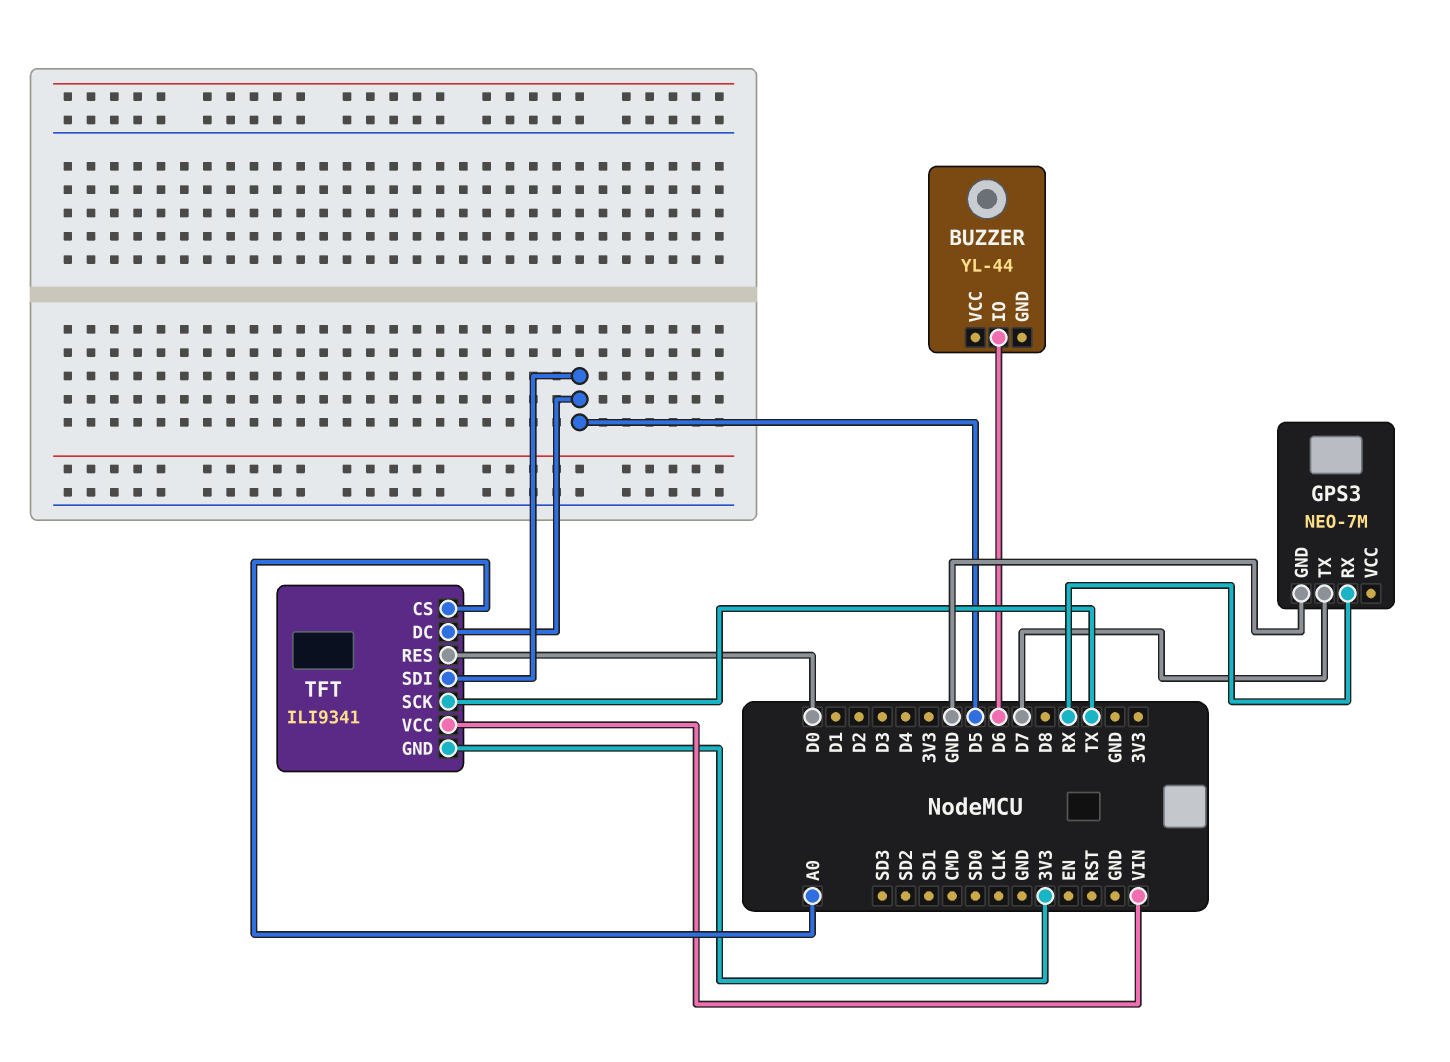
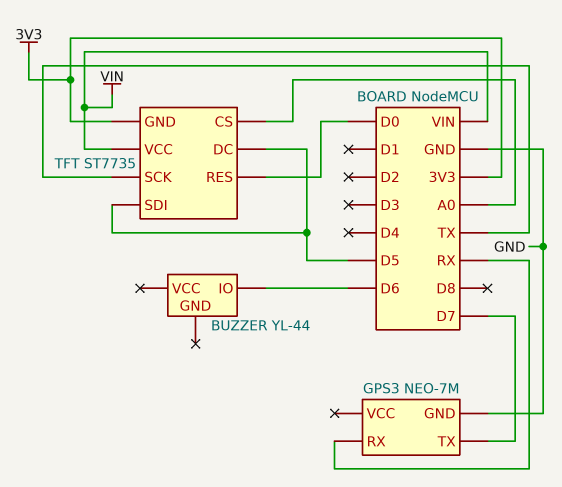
TFT: ILI9341 -> ST7735

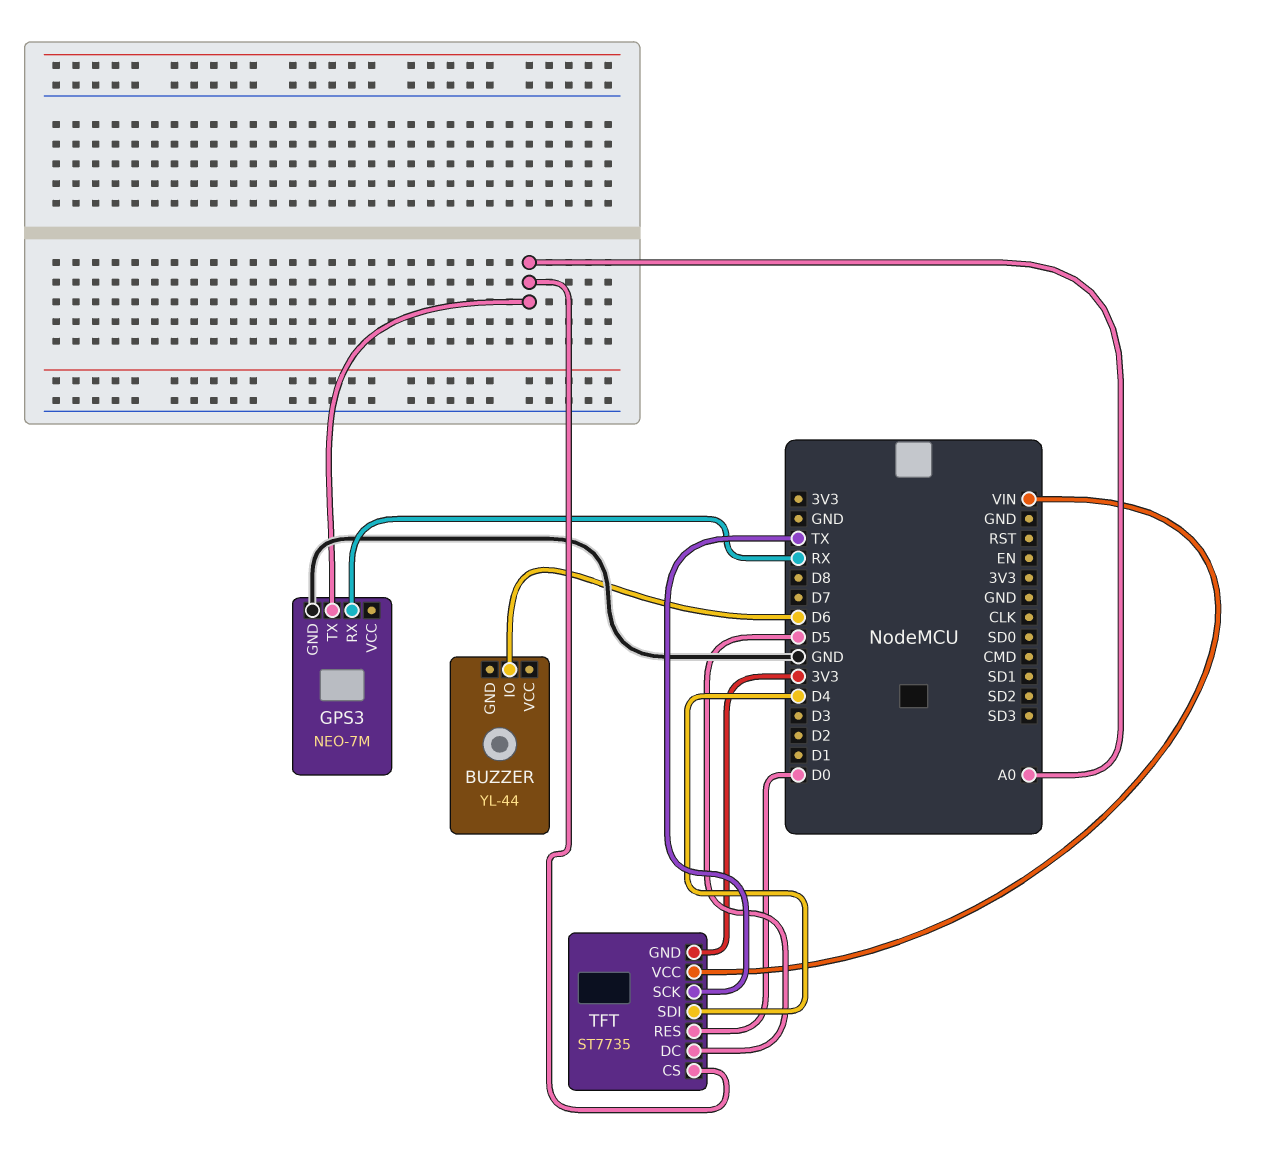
GPS3 pin TX: D7 -> A0
TFT pin SDI: D5 -> D4

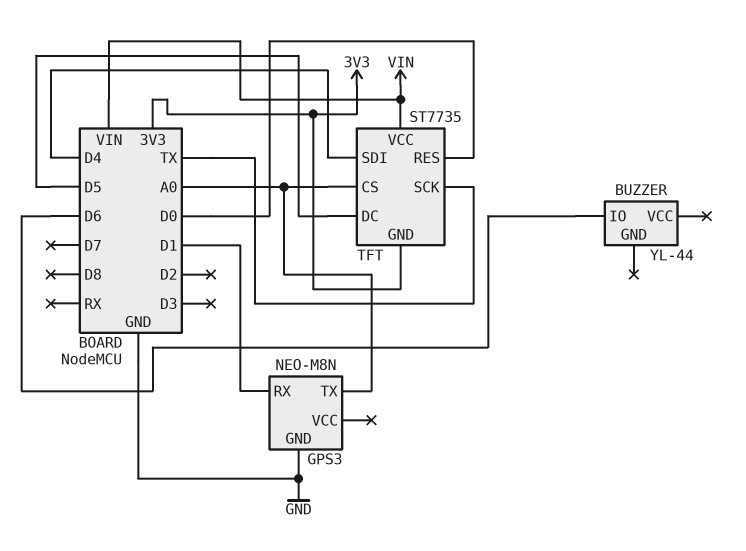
GPS3: NEO-7M -> NEO-M8N
GPS3 pin RX: RX -> D1

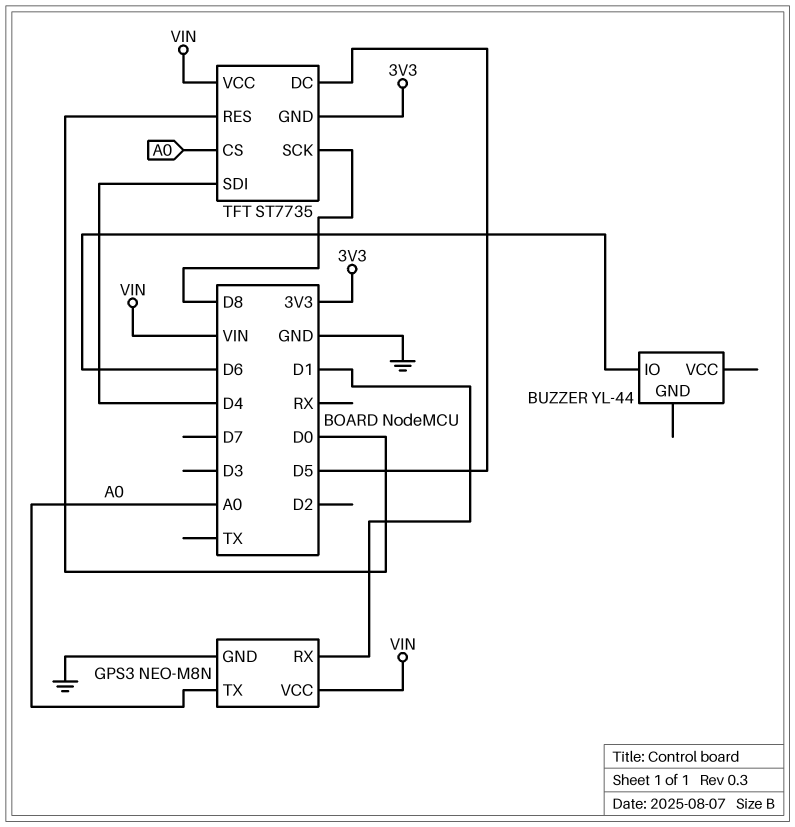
GPS3 pin VCC: none -> VIN
TFT pin SCK: TX -> D8

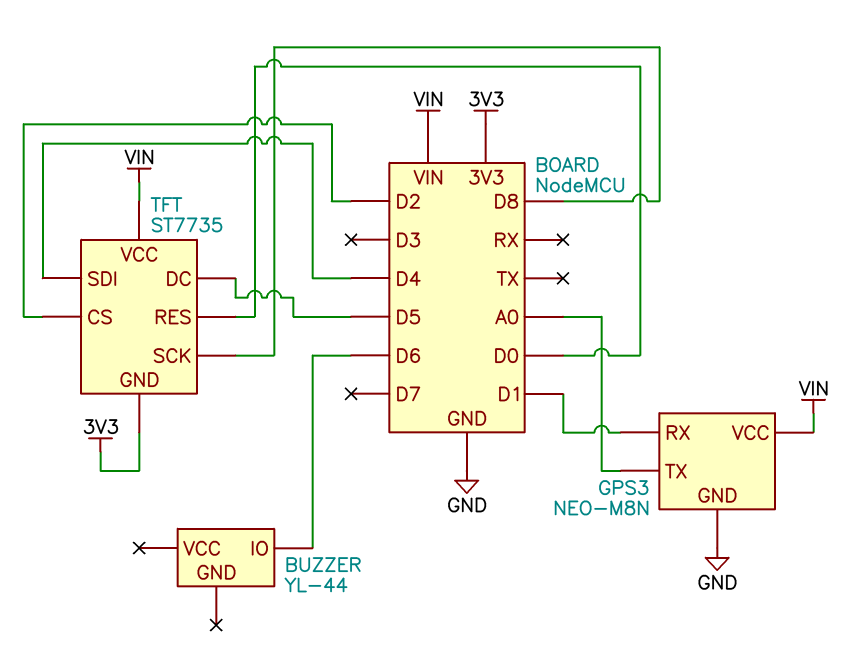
TFT pin CS: A0 -> D2

